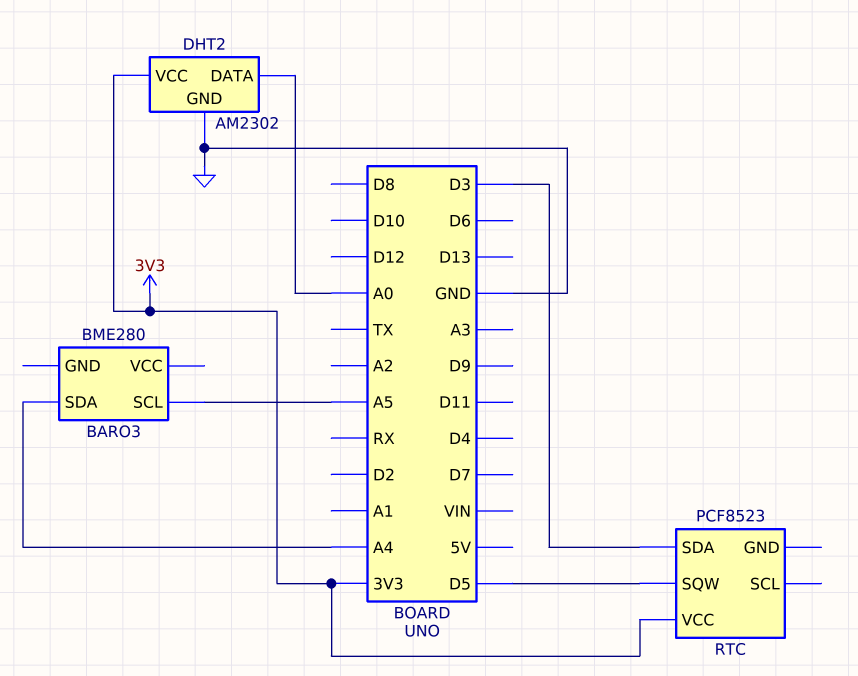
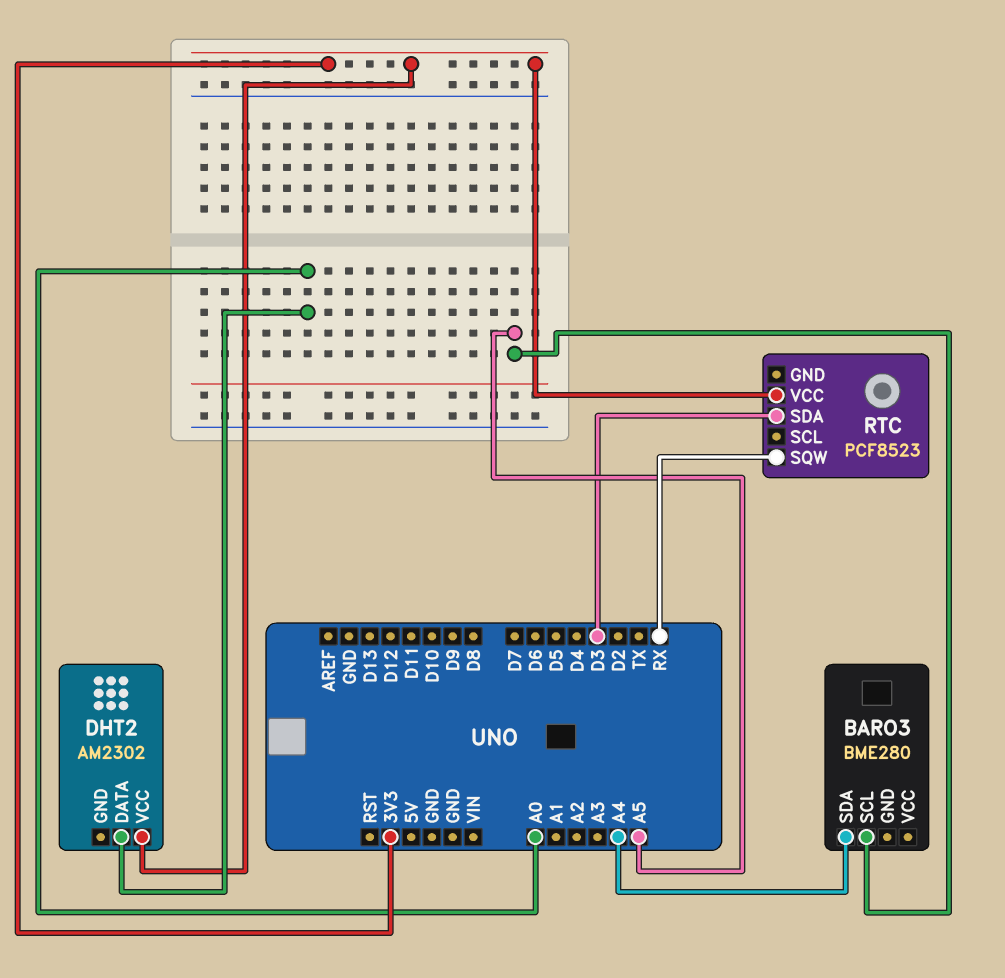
DHT2 pin GND: GND -> none
RTC pin SQW: D5 -> RX

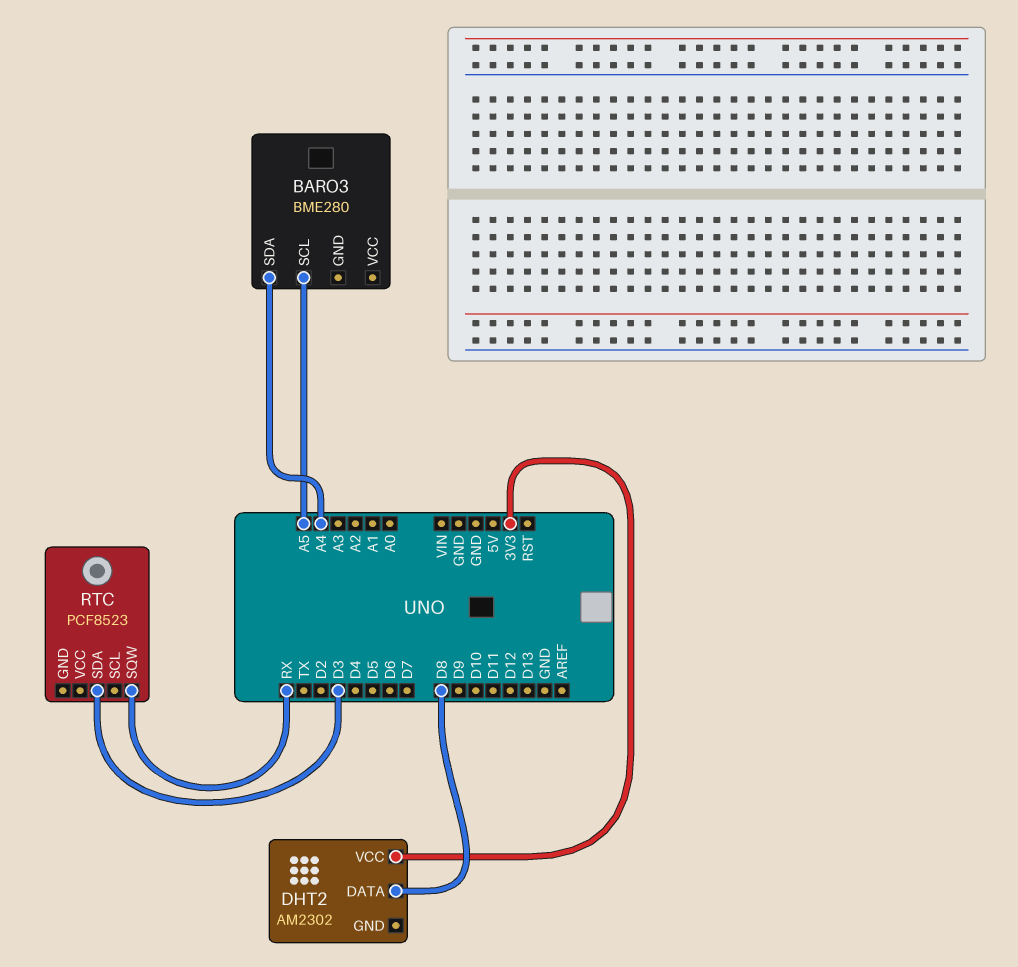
DHT2 pin DATA: A0 -> D8
RTC pin VCC: 3V3 -> none

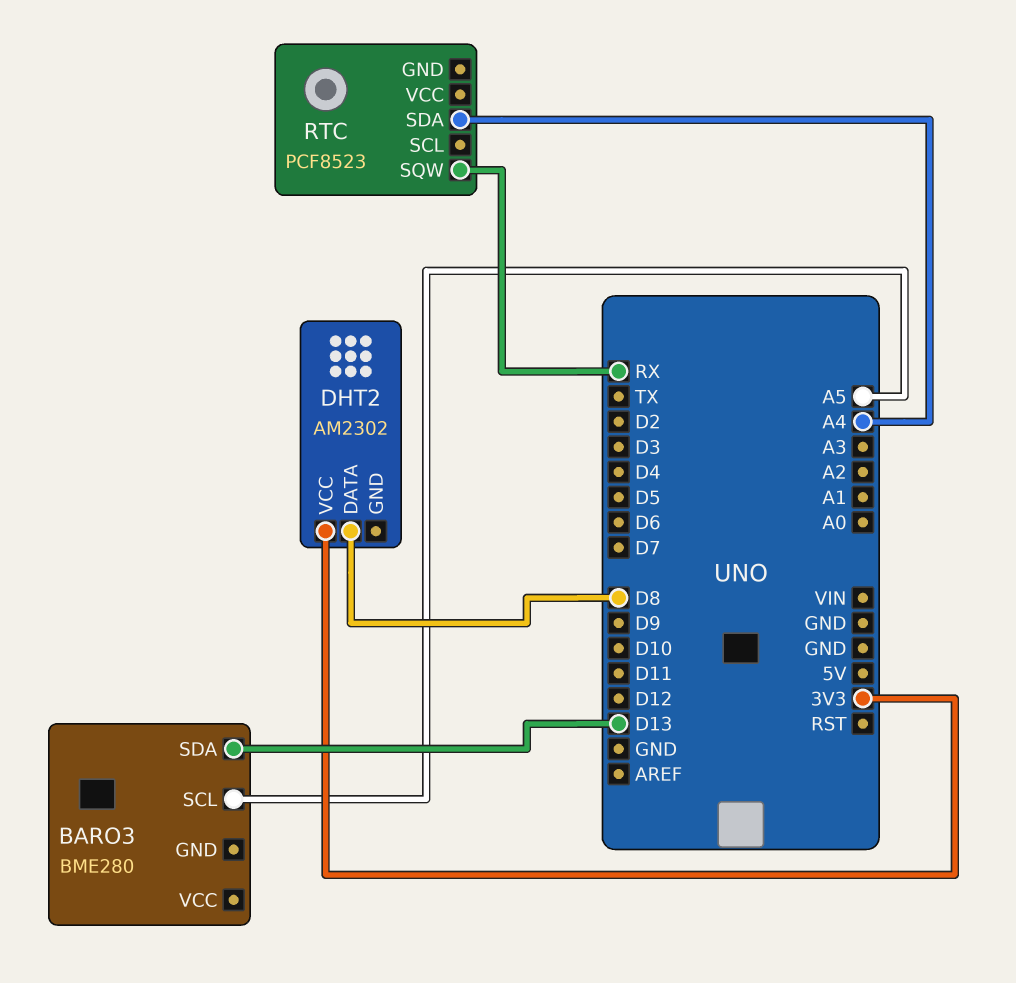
BARO3 pin SDA: A4 -> D13
RTC pin SDA: D3 -> A4

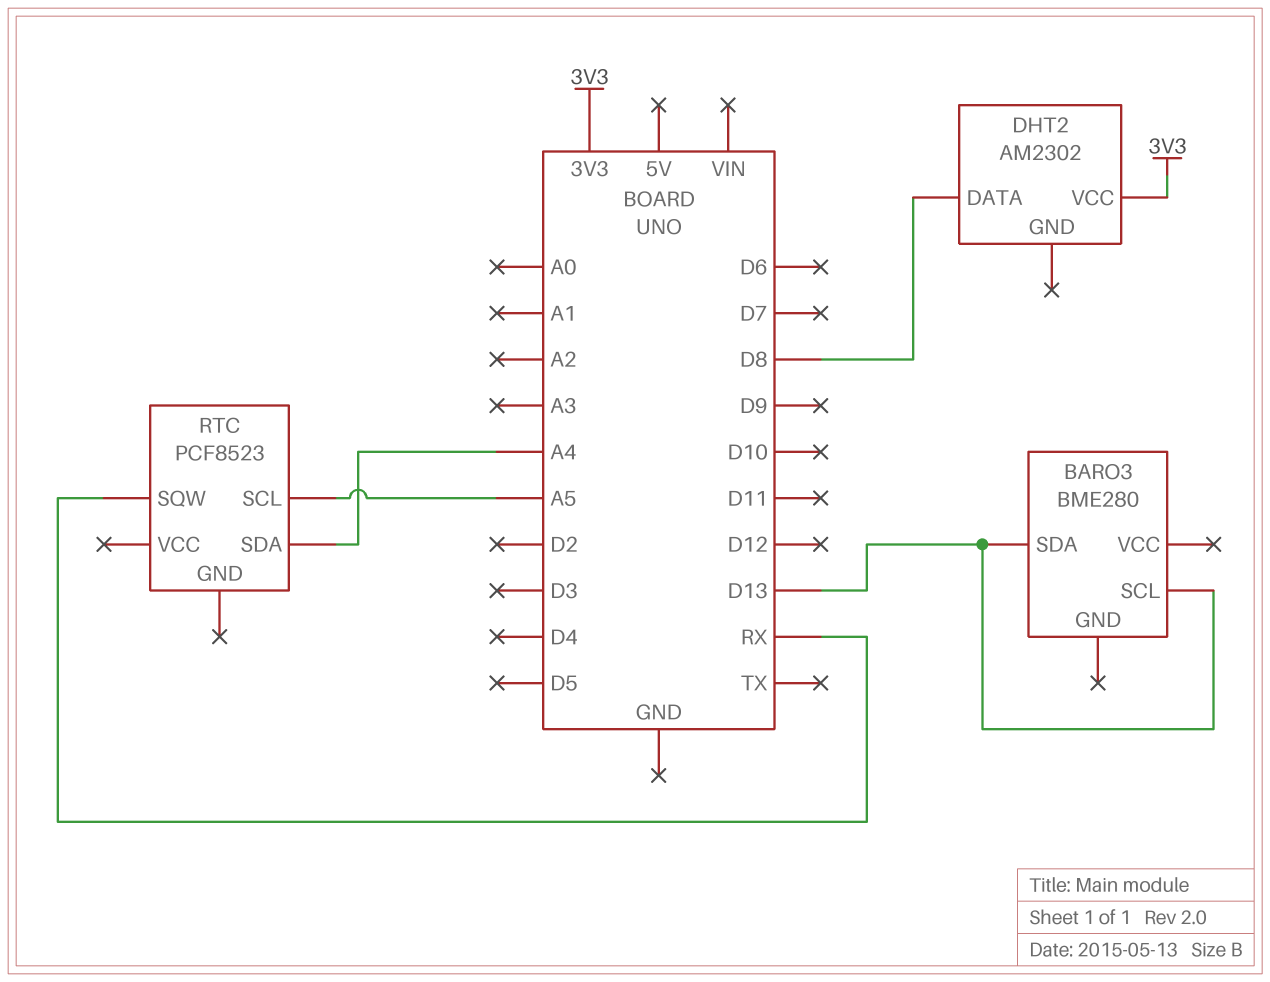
BARO3 pin SCL: A5 -> D13
RTC pin SCL: none -> A5

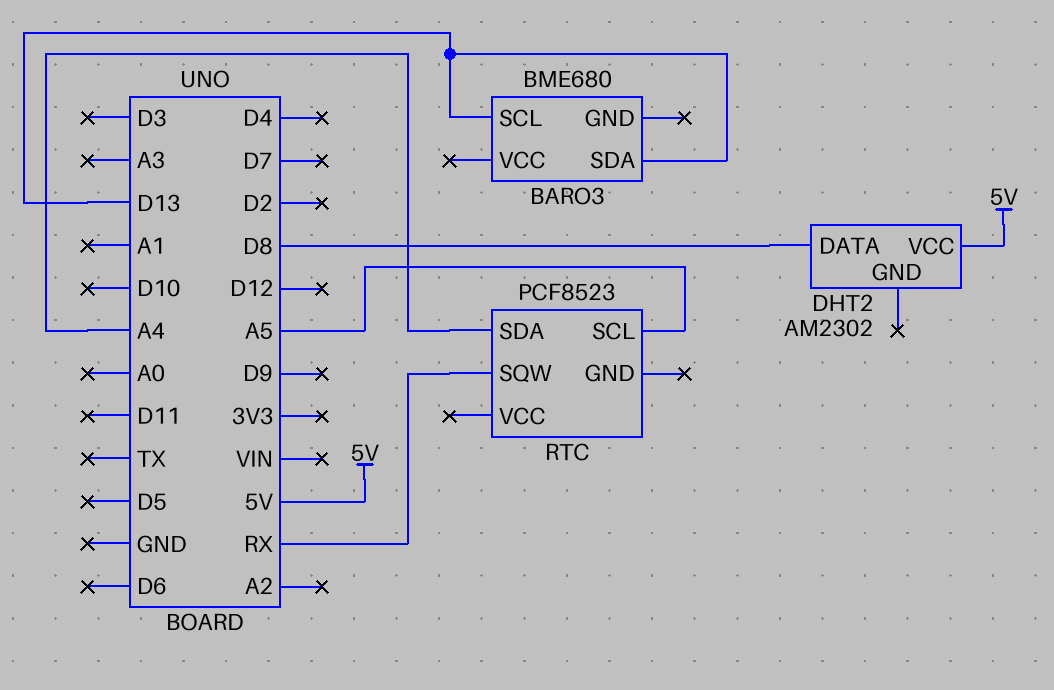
BARO3: BME280 -> BME680
DHT2 pin VCC: 3V3 -> 5V

